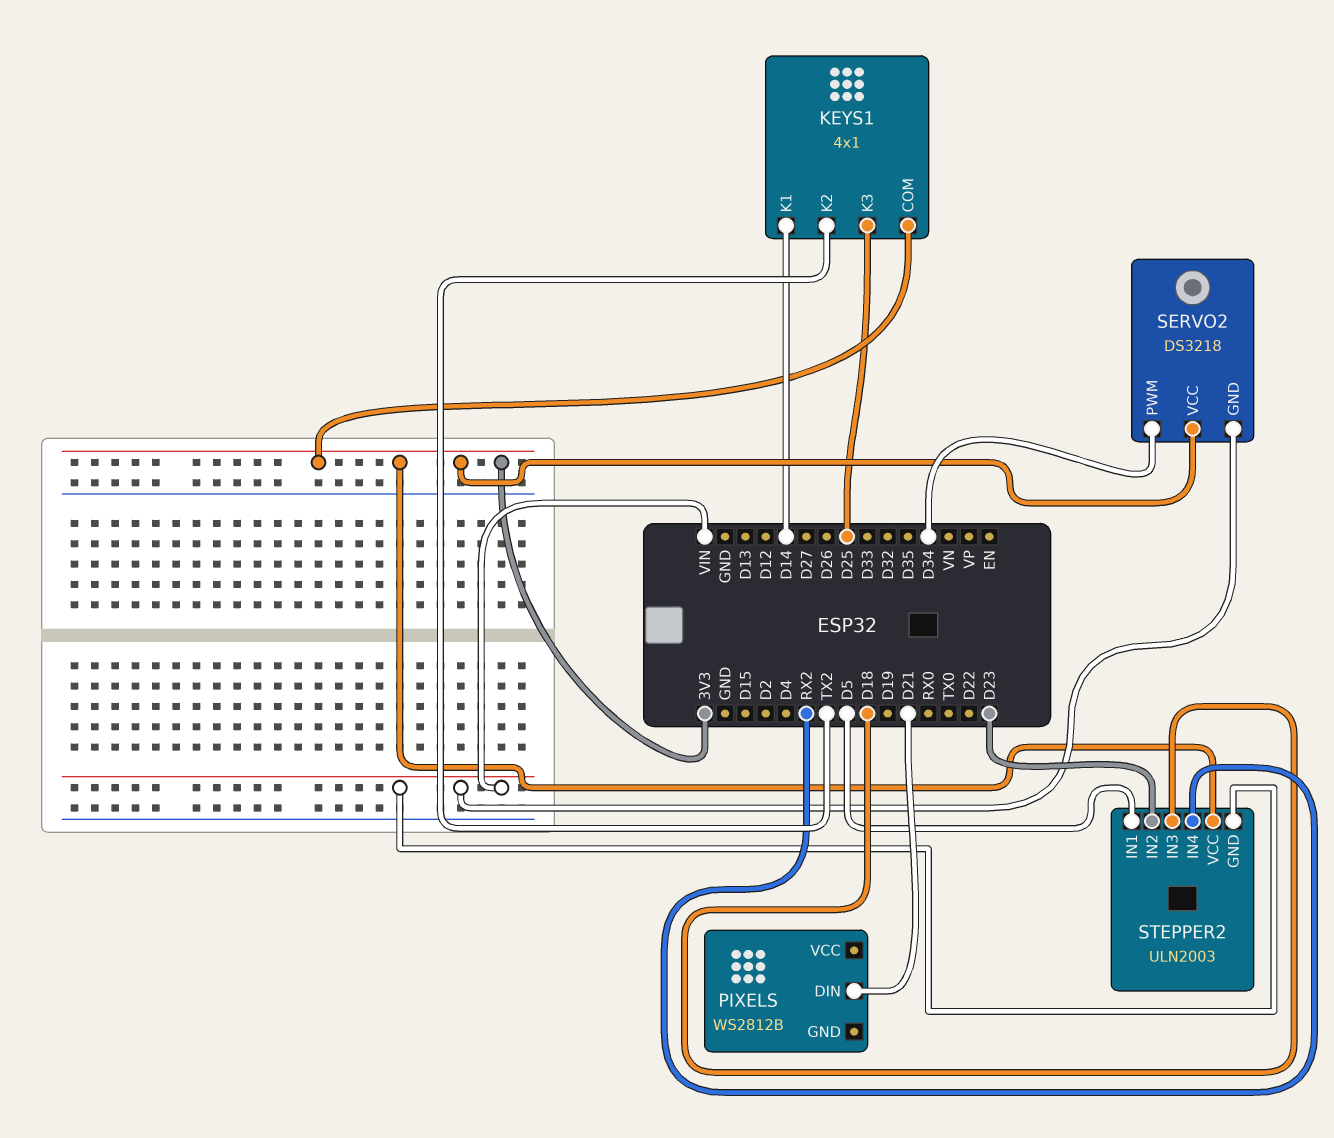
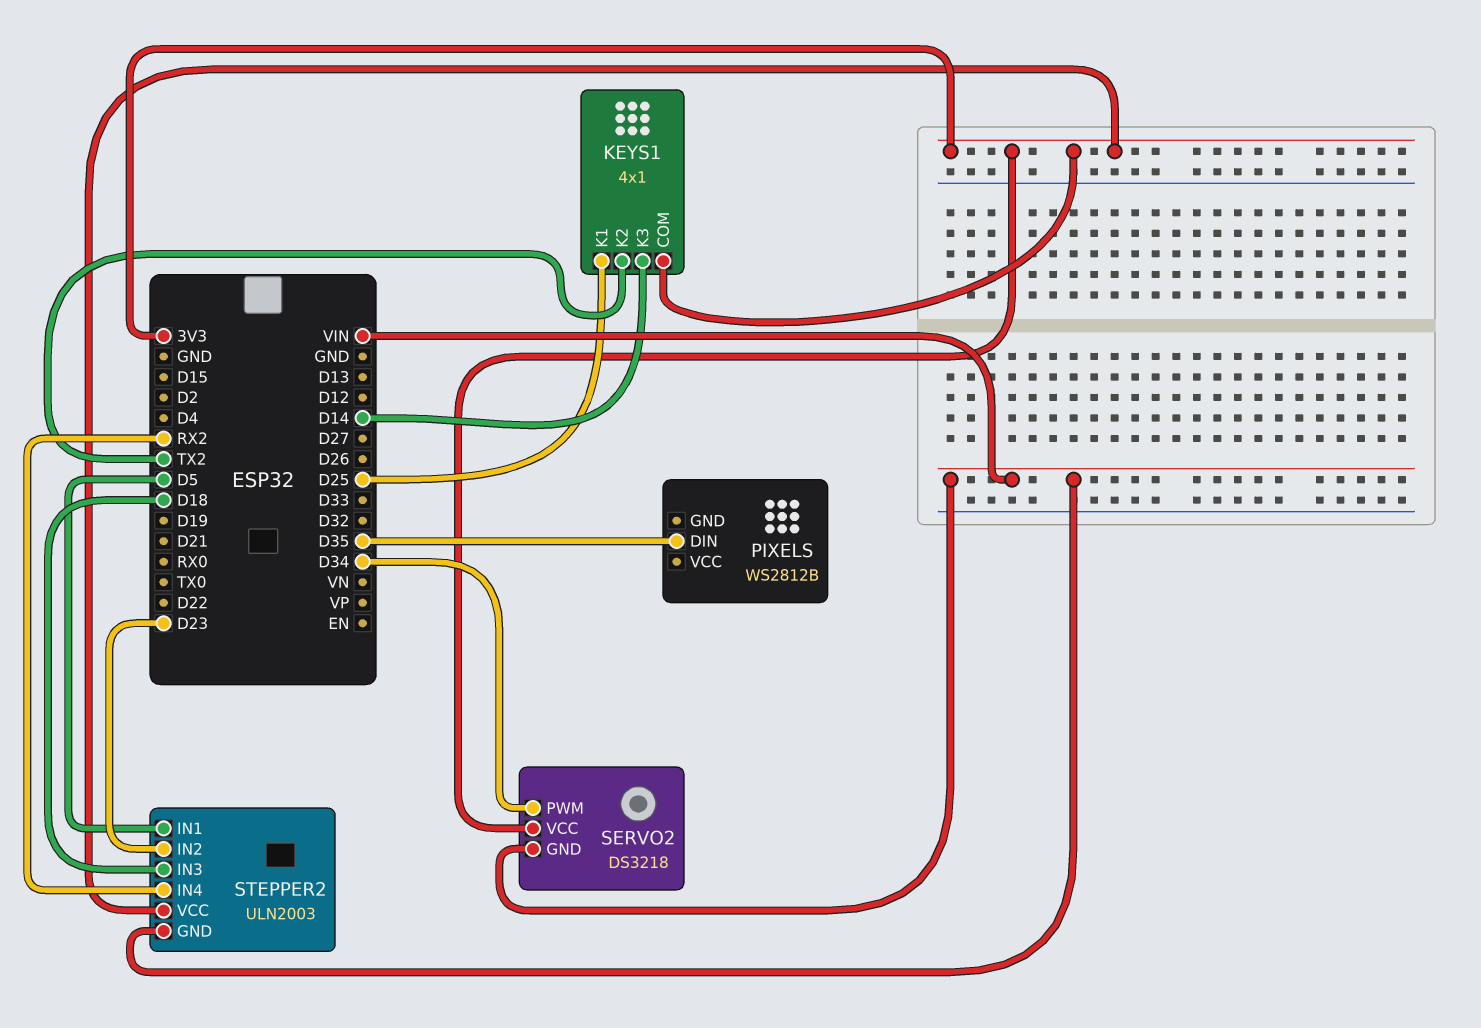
KEYS1 pin K1: D14 -> D25
KEYS1 pin K3: D25 -> D14
PIXELS pin DIN: D21 -> D35

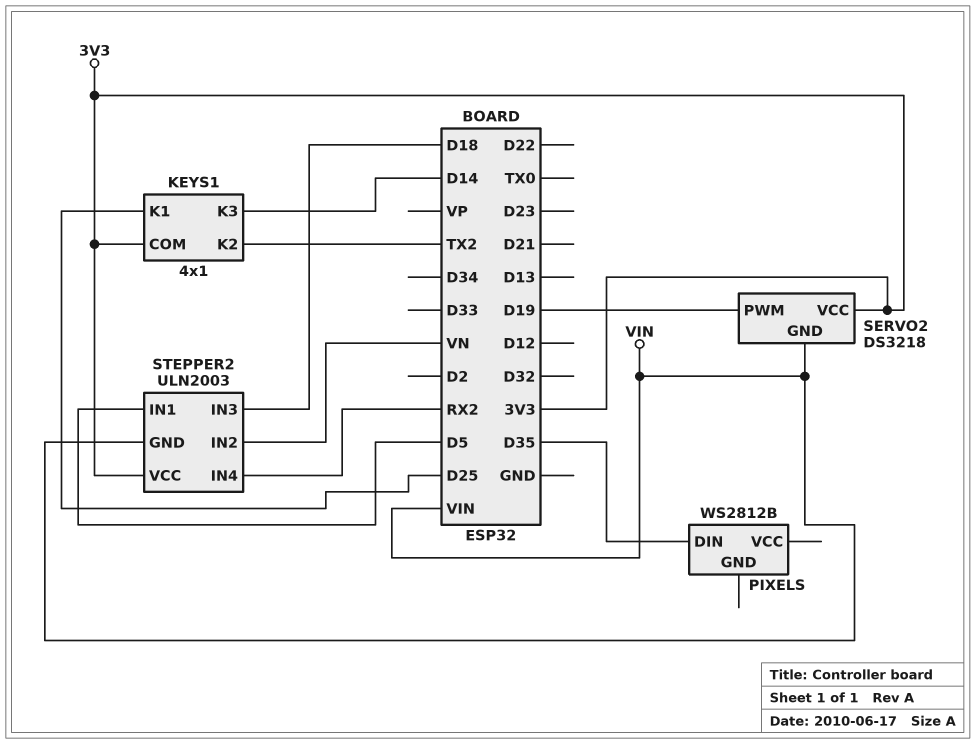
SERVO2 pin PWM: D34 -> D19
STEPPER2 pin IN2: D23 -> VN

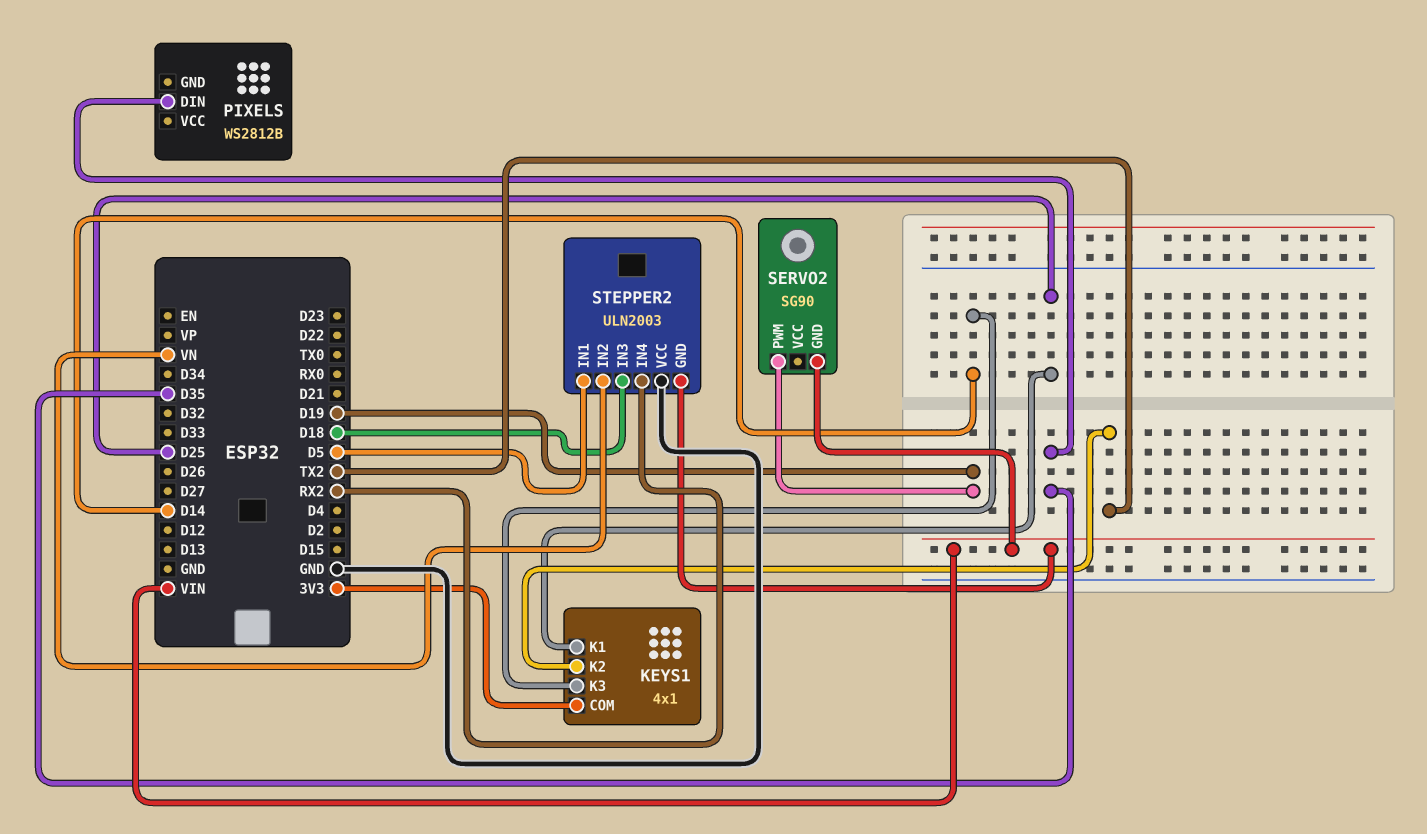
SERVO2: DS3218 -> SG90
SERVO2 pin VCC: 3V3 -> none
STEPPER2 pin VCC: 3V3 -> GND

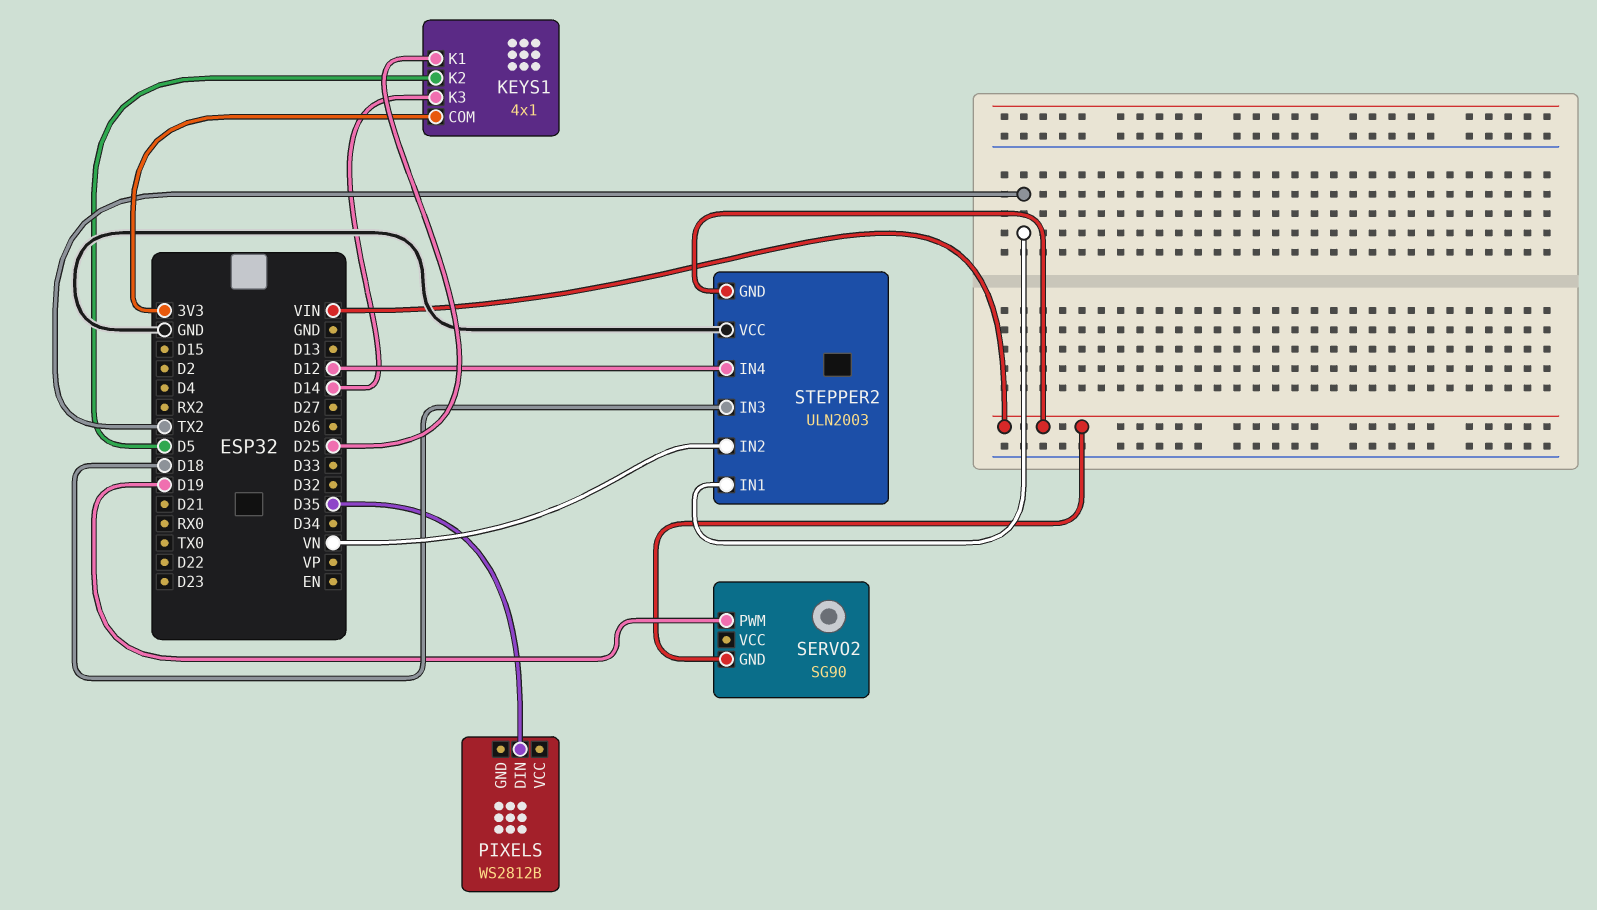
KEYS1 pin K2: TX2 -> D5
STEPPER2 pin IN1: D5 -> TX2
STEPPER2 pin IN4: RX2 -> D12

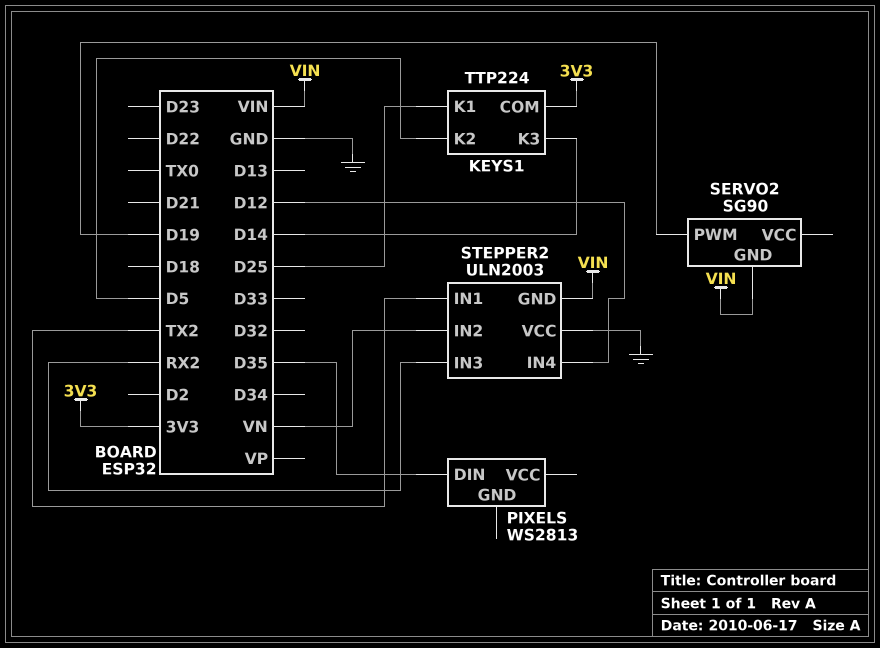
KEYS1: 4x1 -> TTP224
PIXELS: WS2812B -> WS2813
STEPPER2 pin IN3: D18 -> RX2

